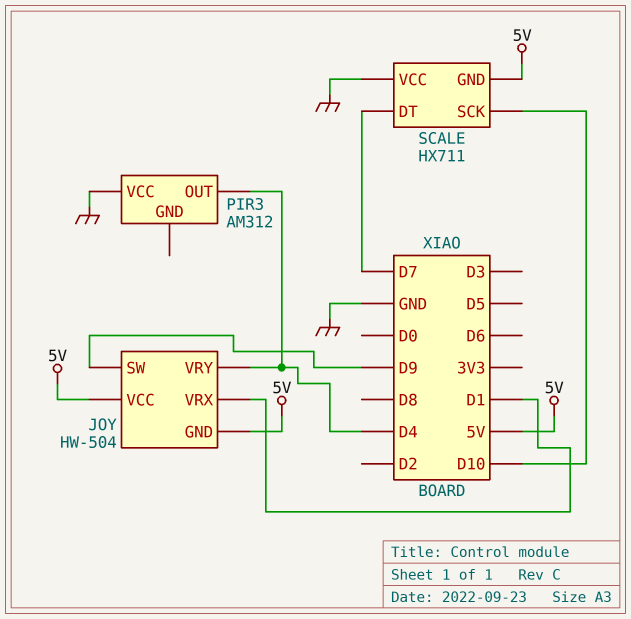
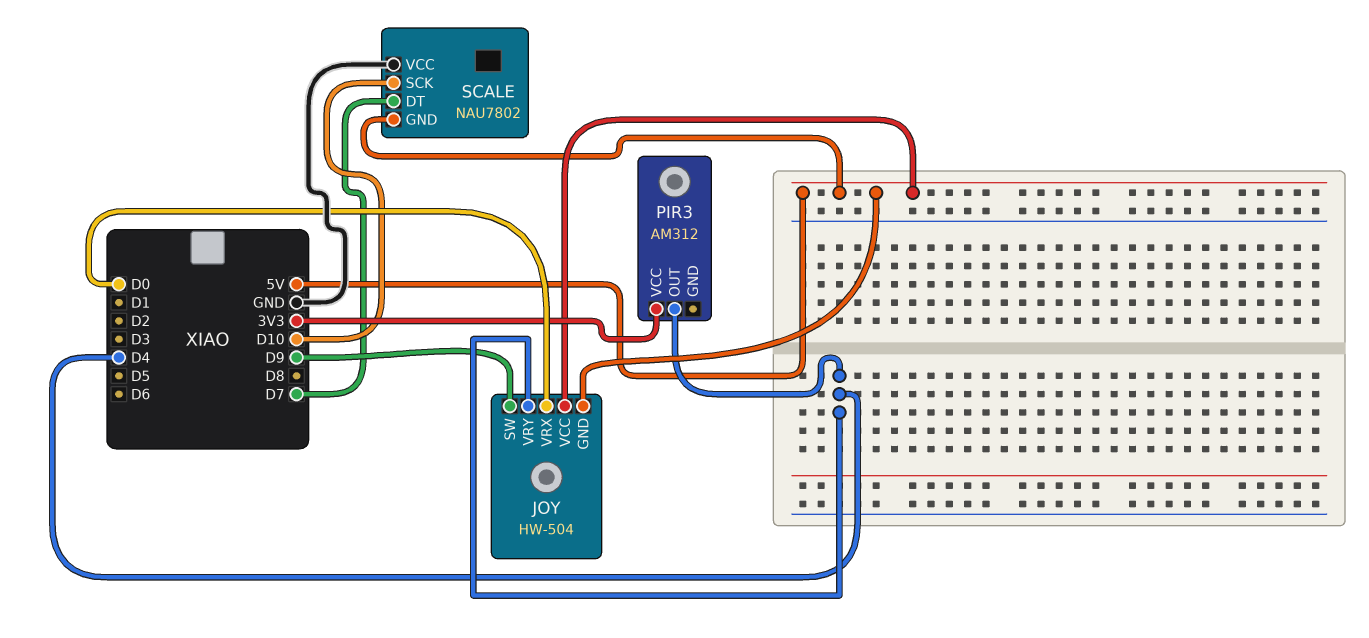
JOY pin VRX: D1 -> D0
PIR3 pin VCC: GND -> 3V3
SCALE: HX711 -> NAU7802

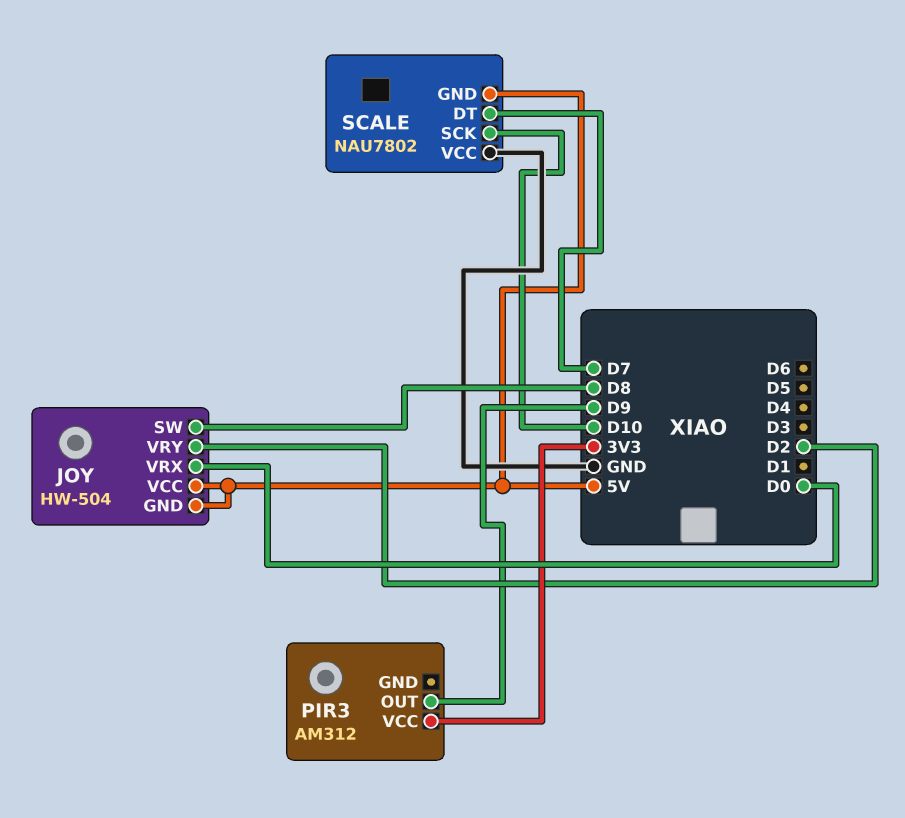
JOY pin SW: D9 -> D8
JOY pin VRY: D4 -> D2
PIR3 pin OUT: D4 -> D9

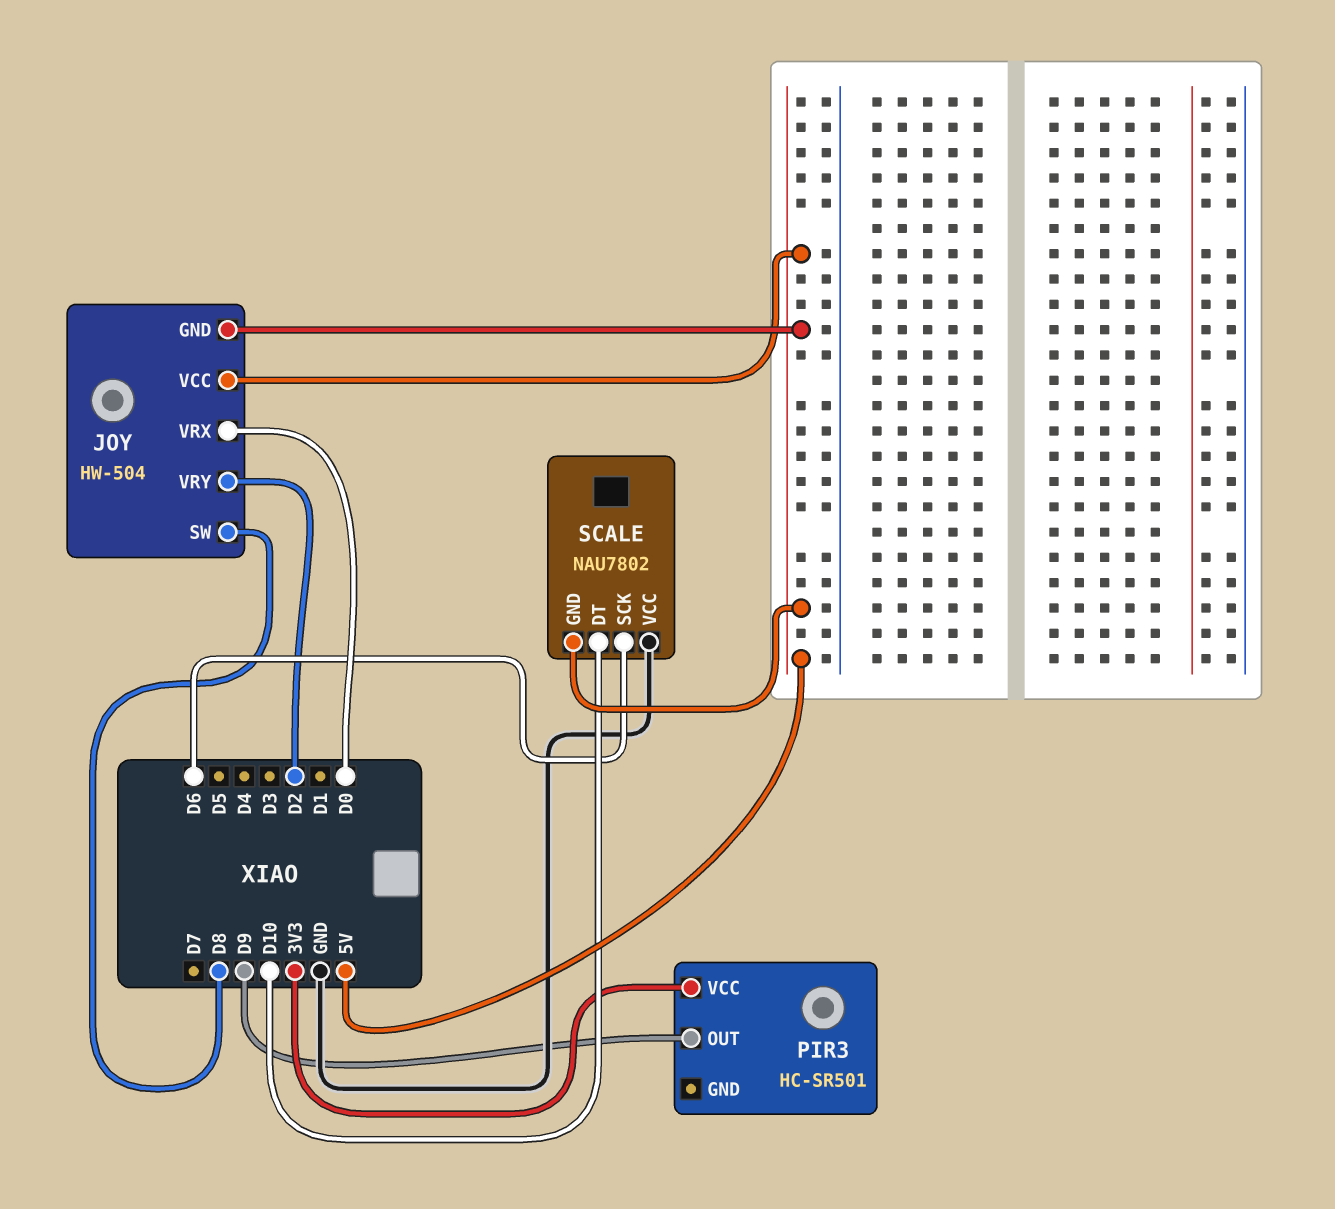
PIR3: AM312 -> HC-SR501
SCALE pin DT: D7 -> D10
SCALE pin SCK: D10 -> D6

